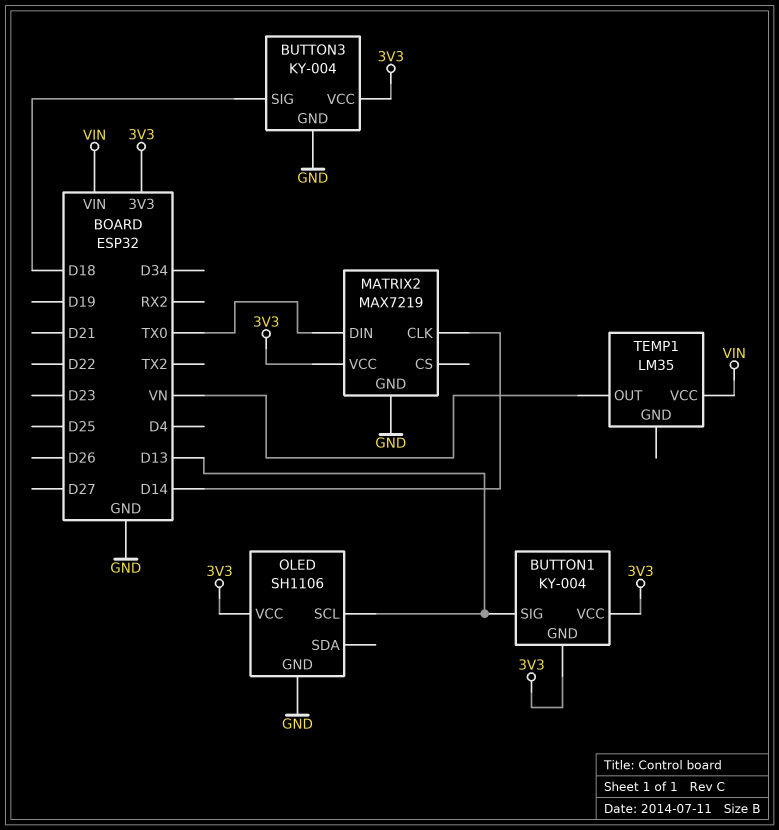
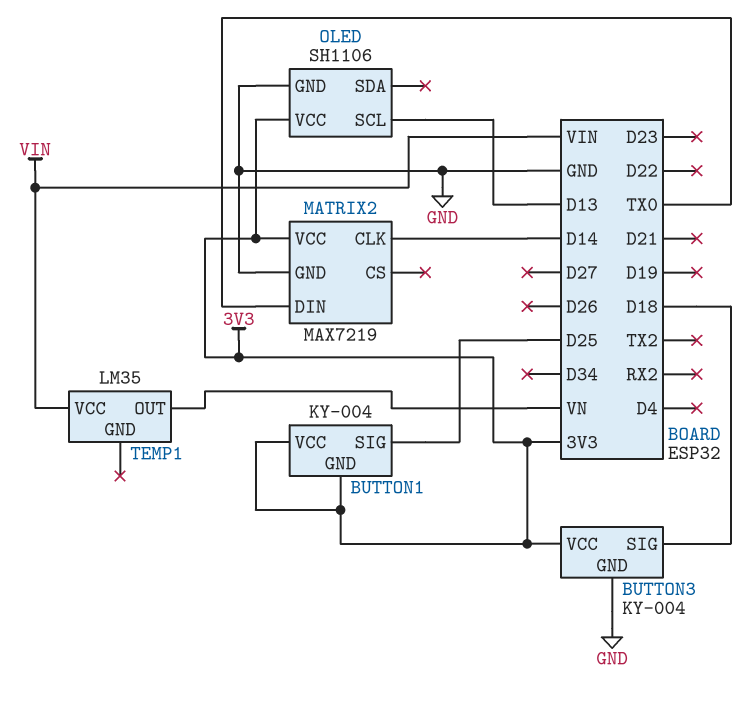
BUTTON1 pin SIG: D13 -> D25

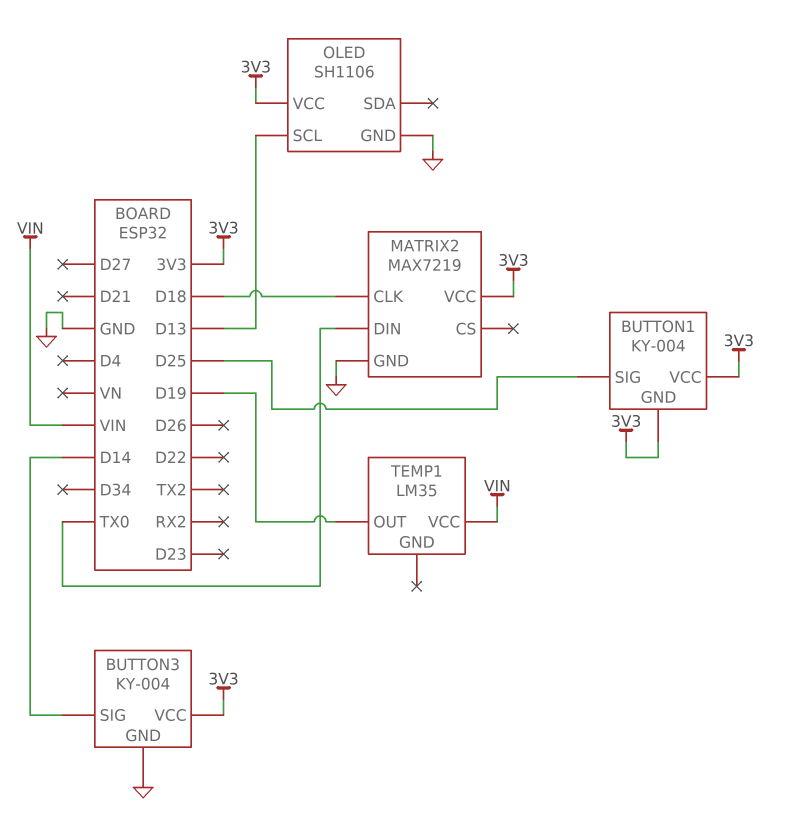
BUTTON3 pin SIG: D18 -> D14
MATRIX2 pin CLK: D14 -> D18
TEMP1 pin OUT: VN -> D19

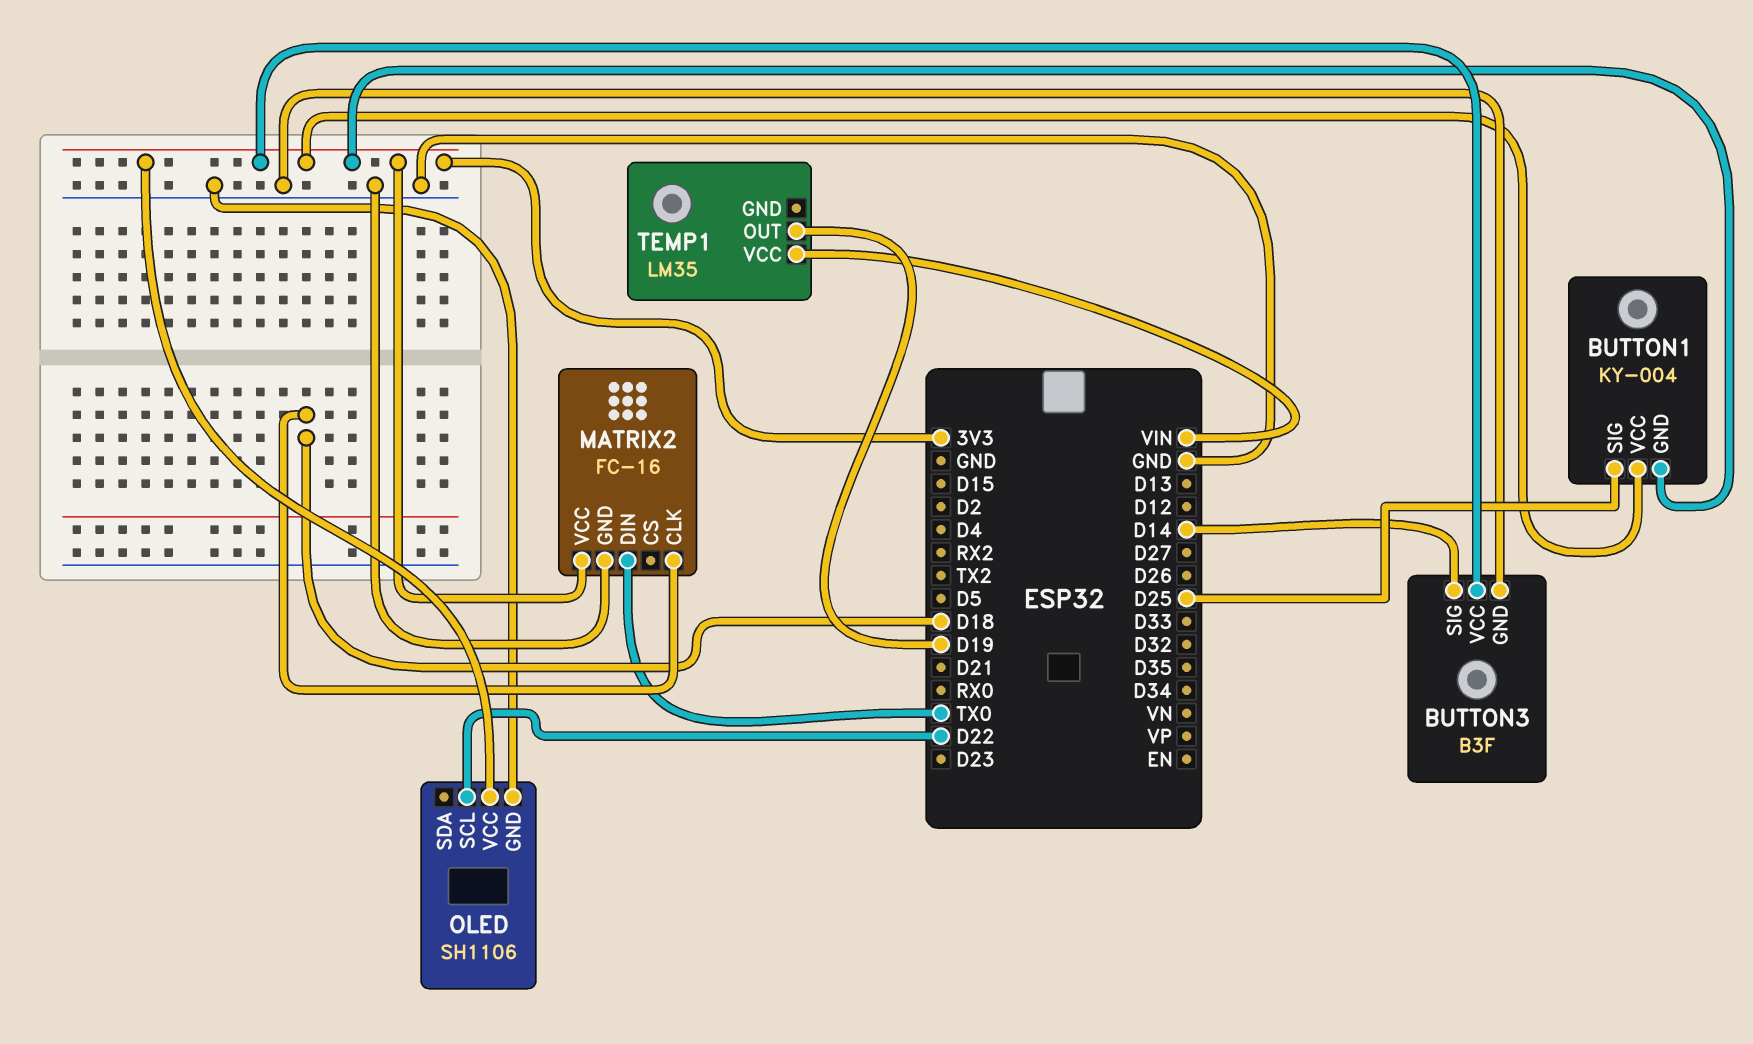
BUTTON3: KY-004 -> B3F
MATRIX2: MAX7219 -> FC-16
OLED pin SCL: D13 -> D22

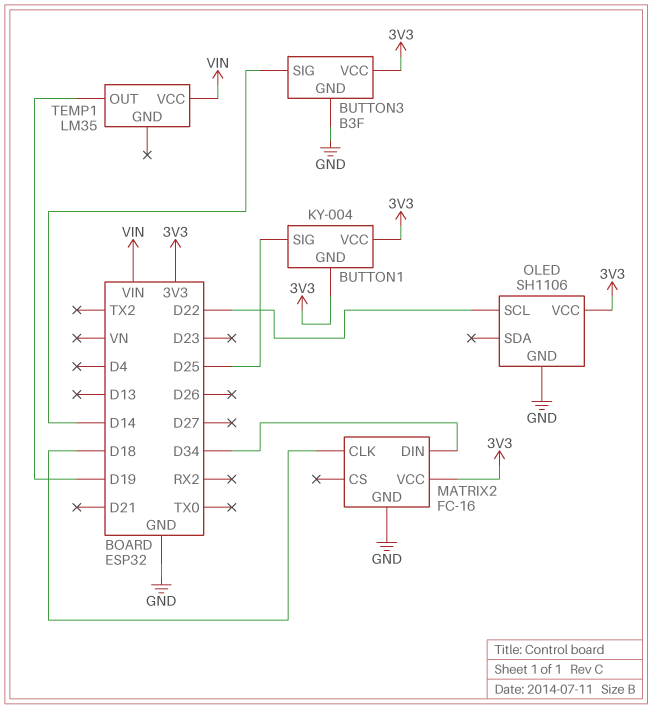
MATRIX2 pin DIN: TX0 -> D34

